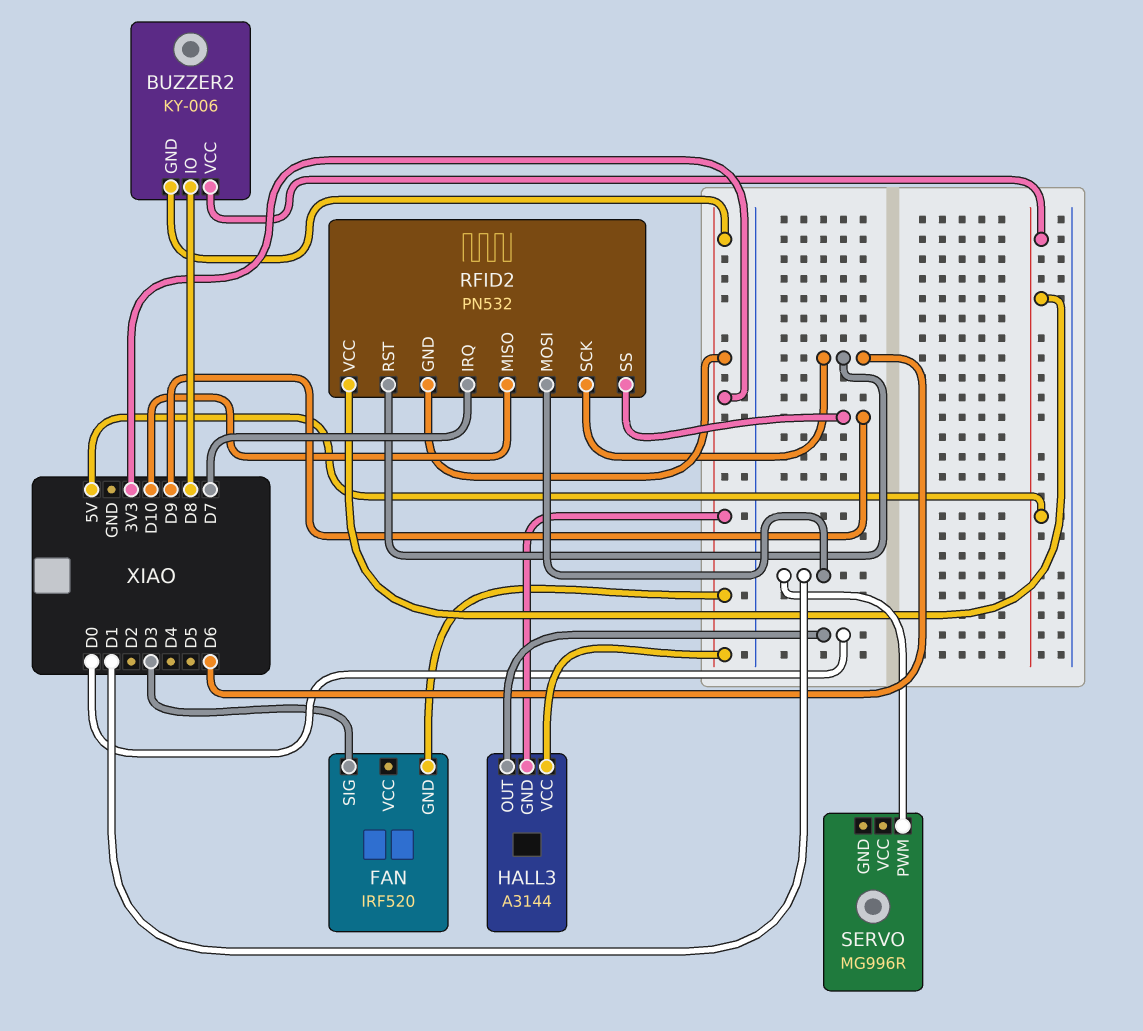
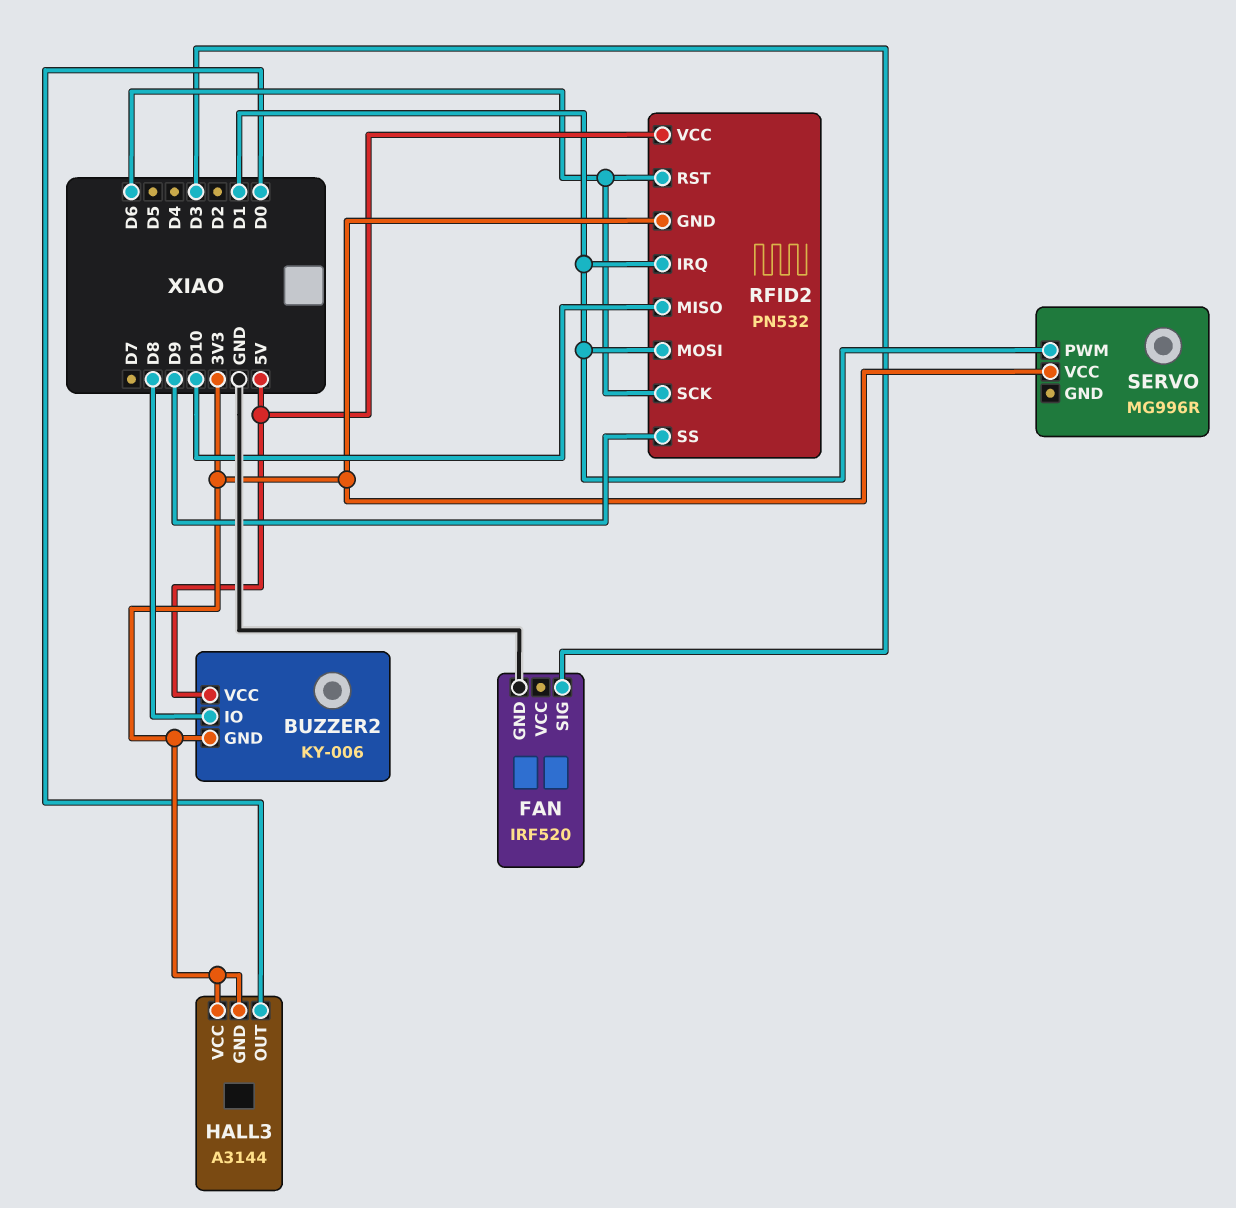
FAN pin GND: 3V3 -> GND
RFID2 pin IRQ: D7 -> D1
SERVO pin VCC: none -> 3V3

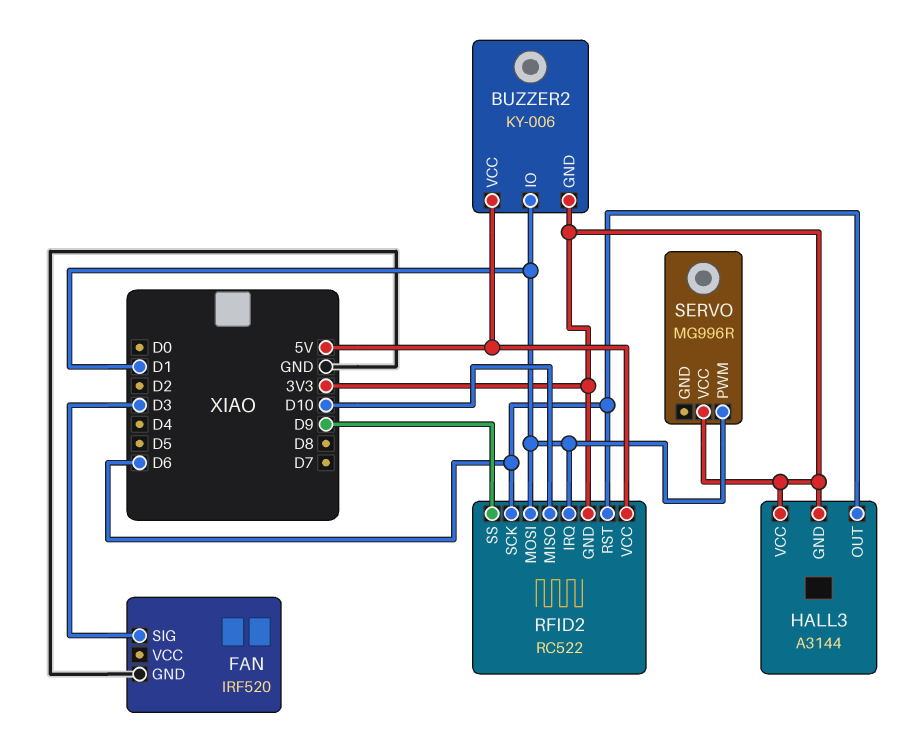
BUZZER2 pin IO: D8 -> D1
HALL3 pin OUT: D0 -> D6
RFID2: PN532 -> RC522

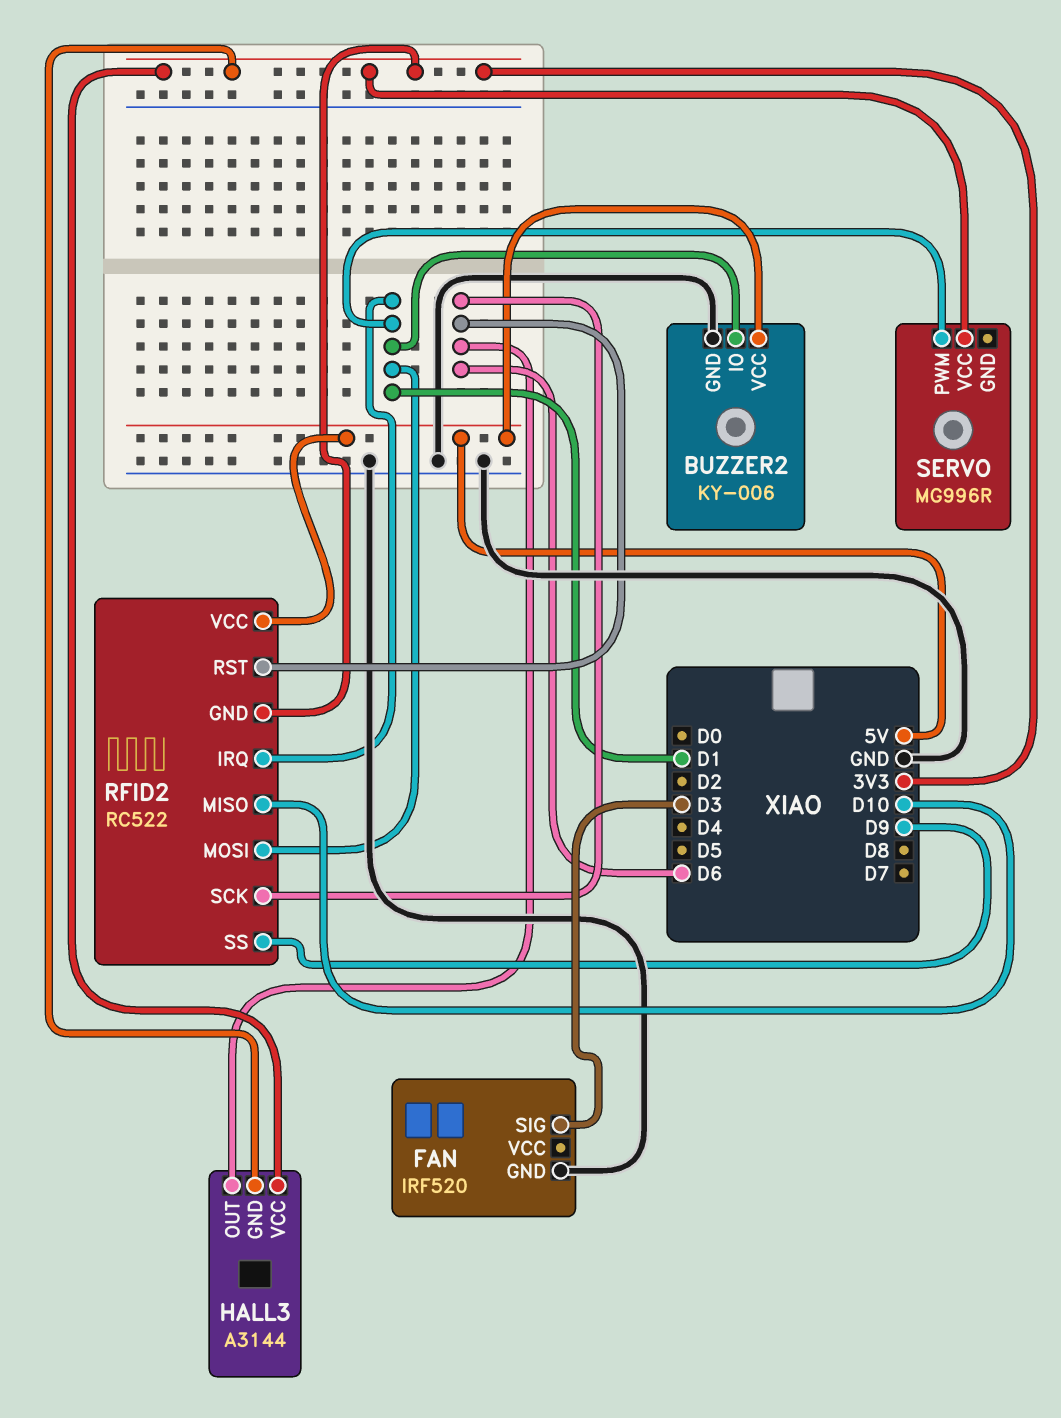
BUZZER2 pin GND: 3V3 -> GND

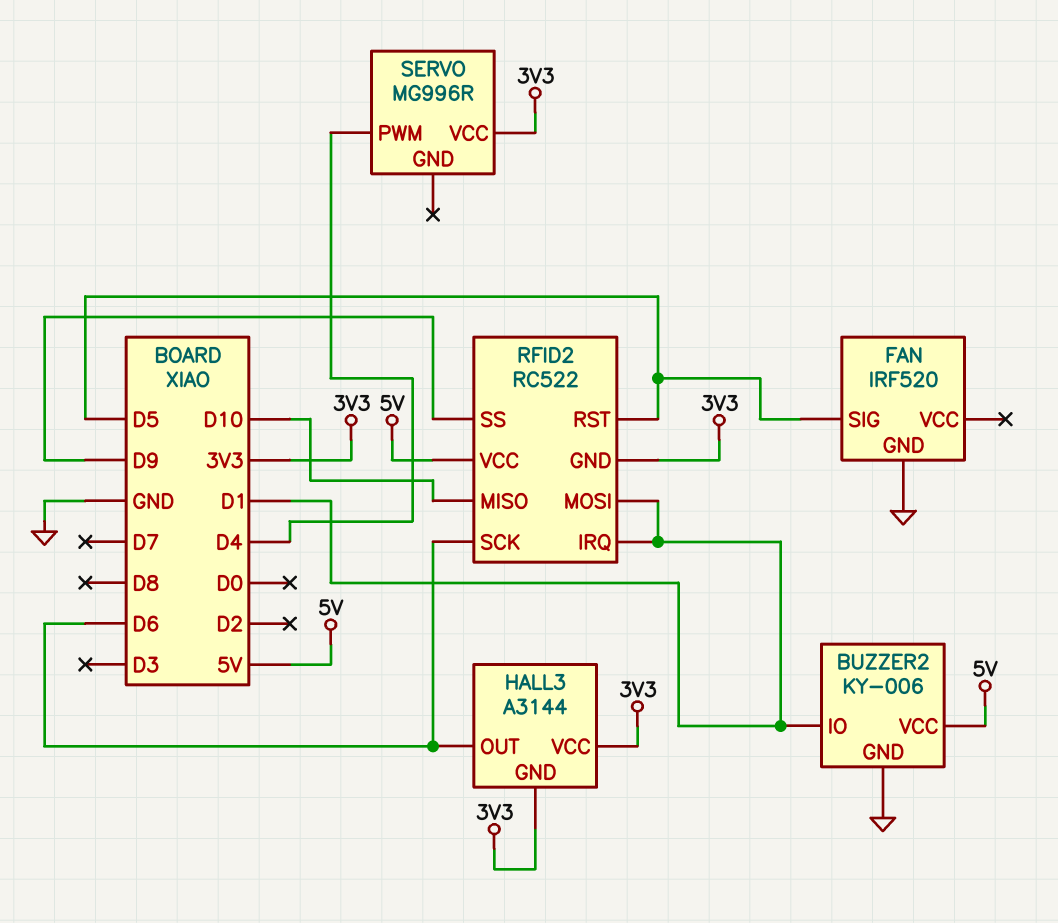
FAN pin SIG: D3 -> D5
RFID2 pin RST: D6 -> D5
SERVO pin PWM: D1 -> D4

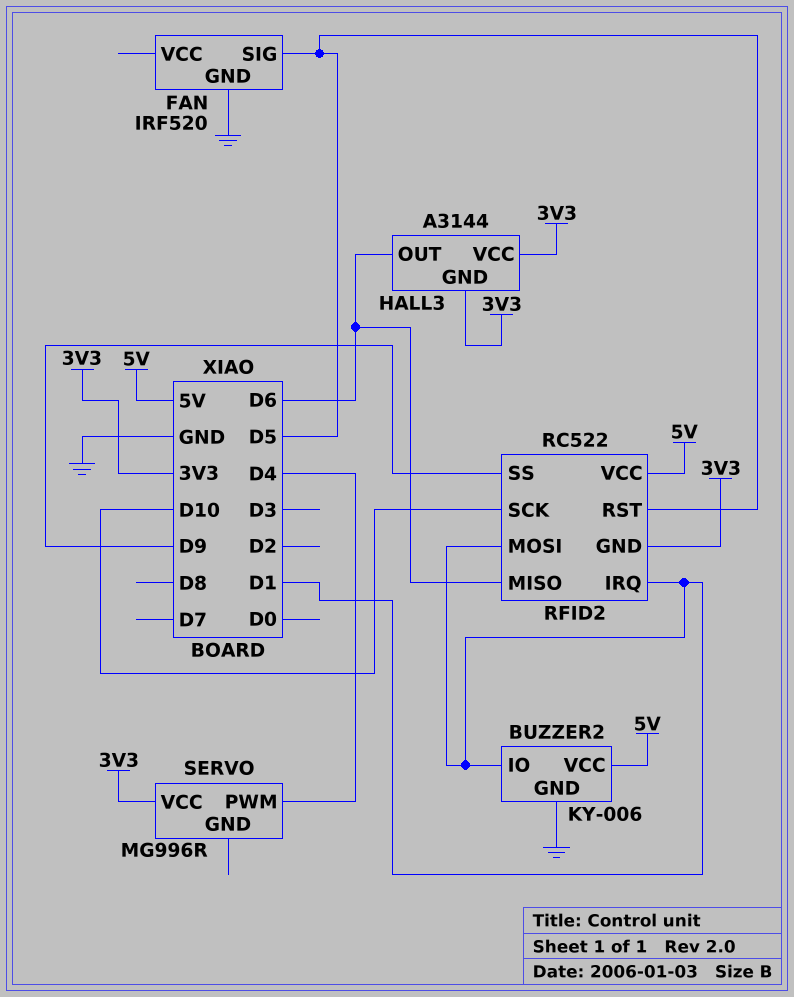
RFID2 pin MISO: D10 -> D6
RFID2 pin SCK: D6 -> D10

